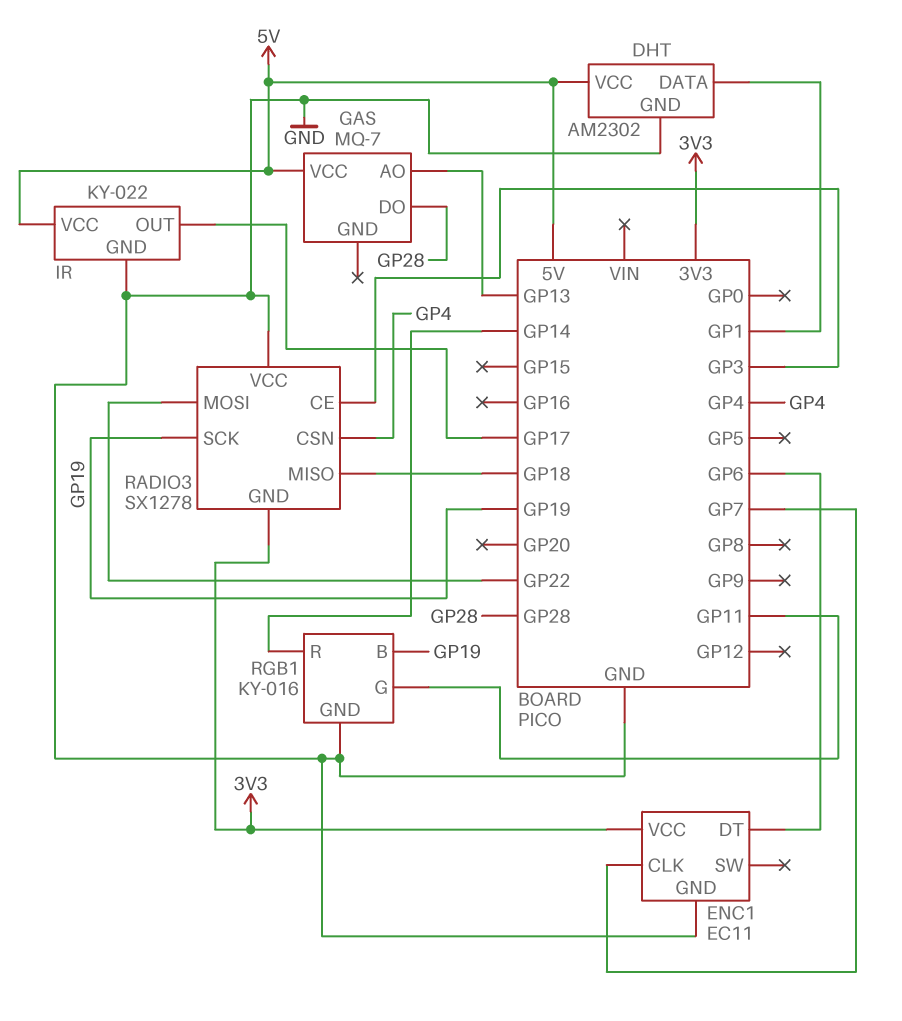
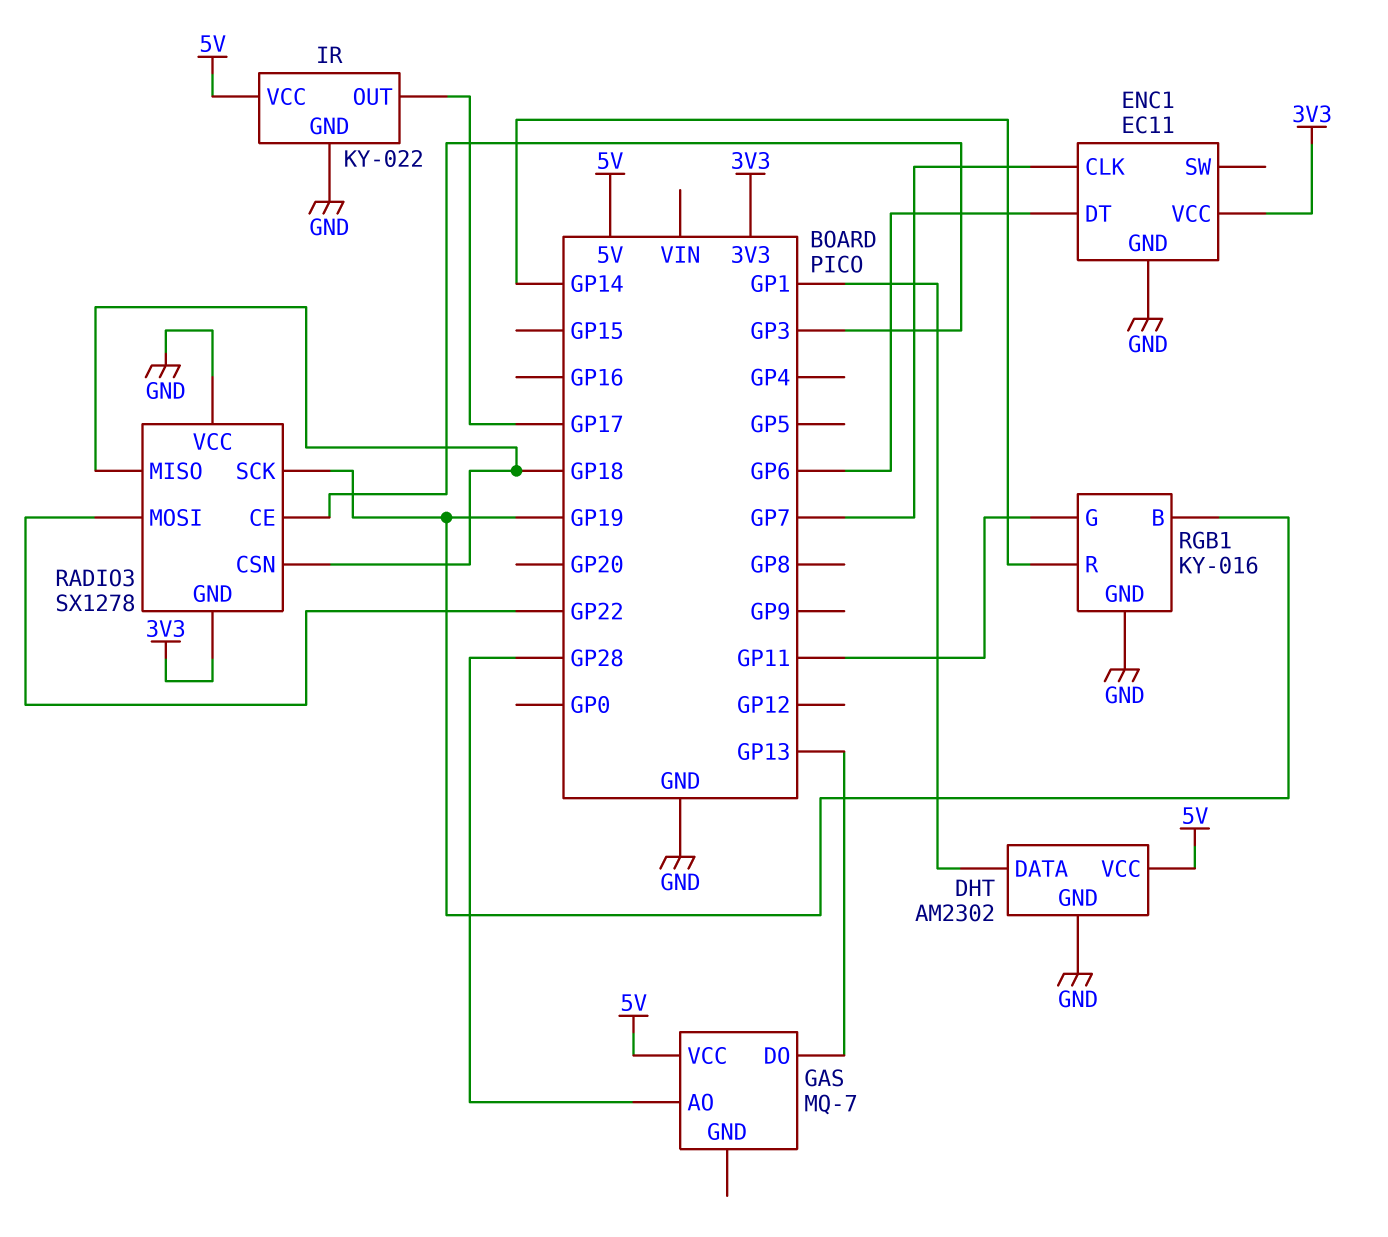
GAS pin AO: GP13 -> GP28
GAS pin DO: GP28 -> GP13
RADIO3 pin CSN: GP4 -> GP18

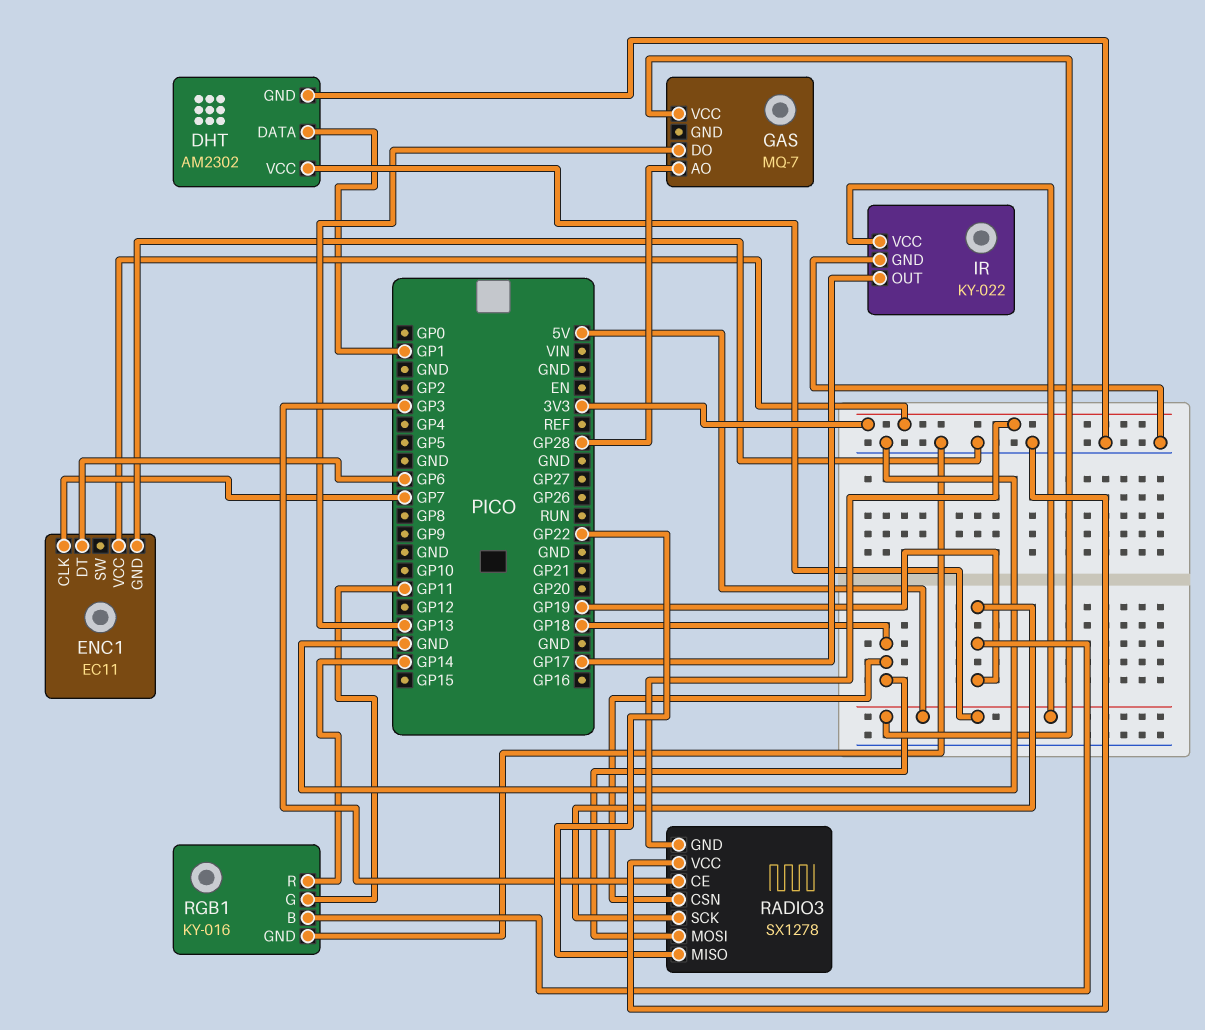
RADIO3 pin MISO: GP18 -> GP22
RADIO3 pin MOSI: GP22 -> GP18

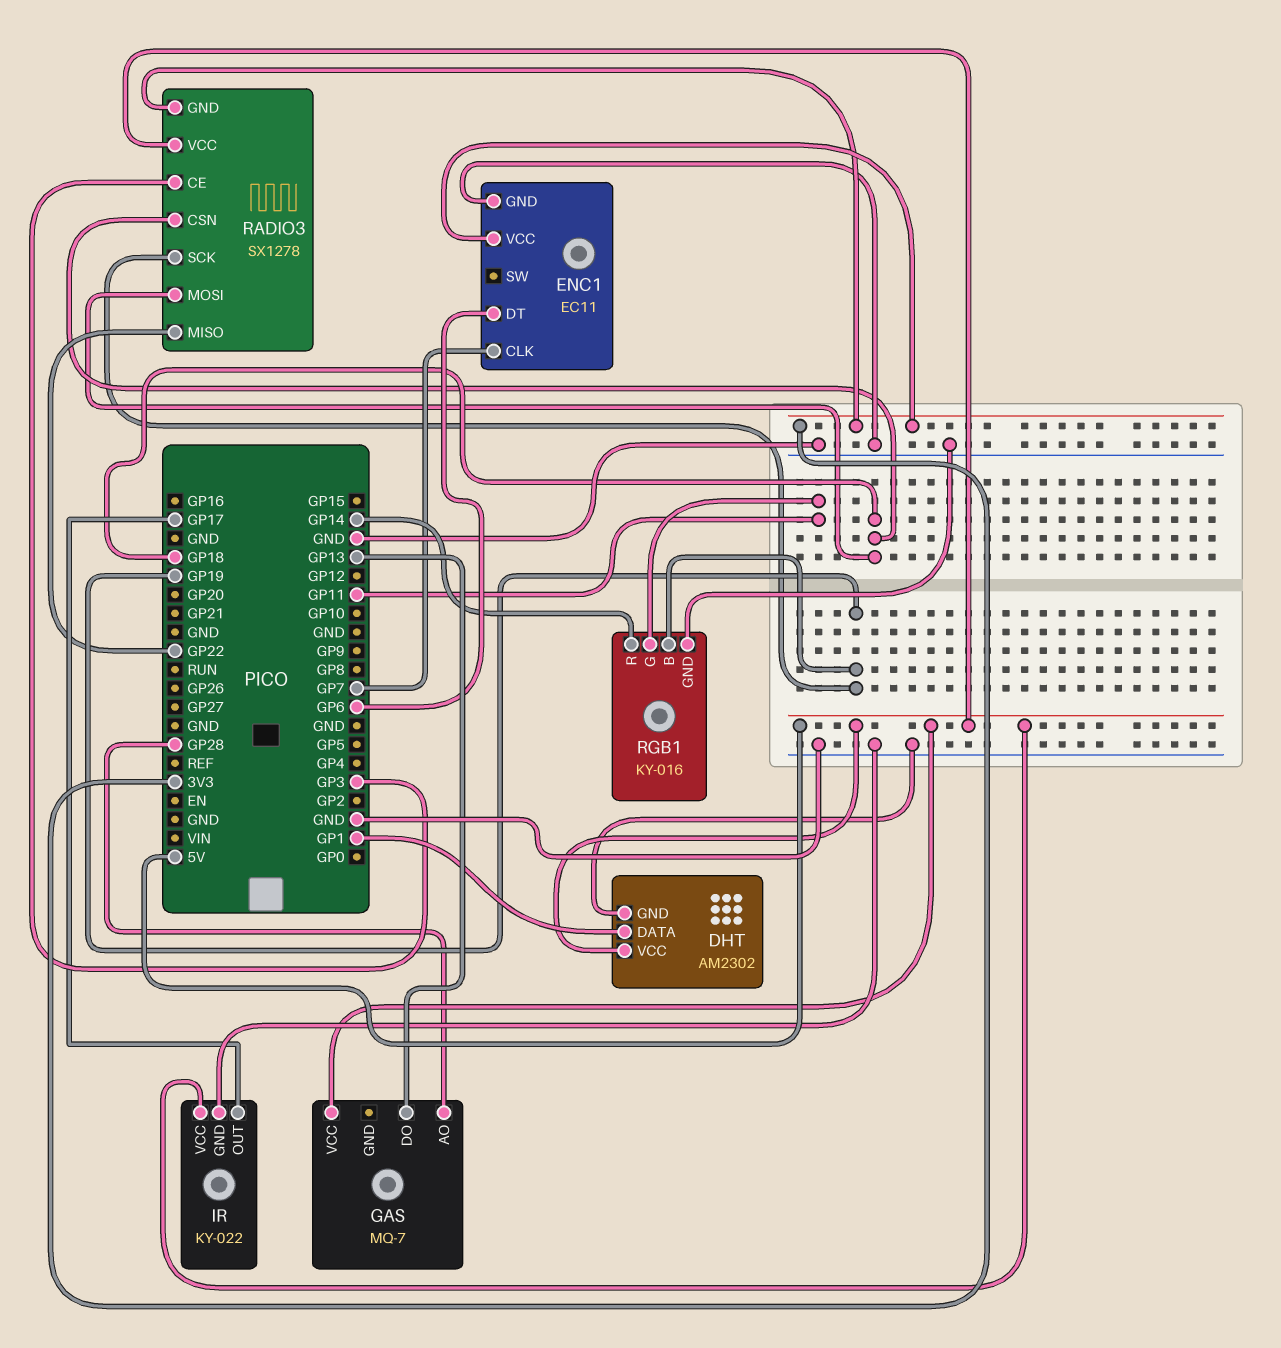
RADIO3 pin VCC: GND -> 5V

